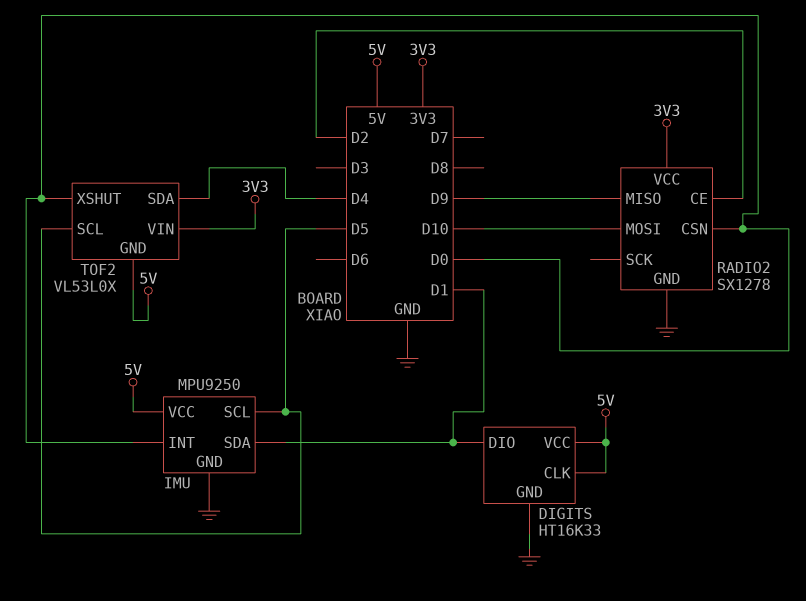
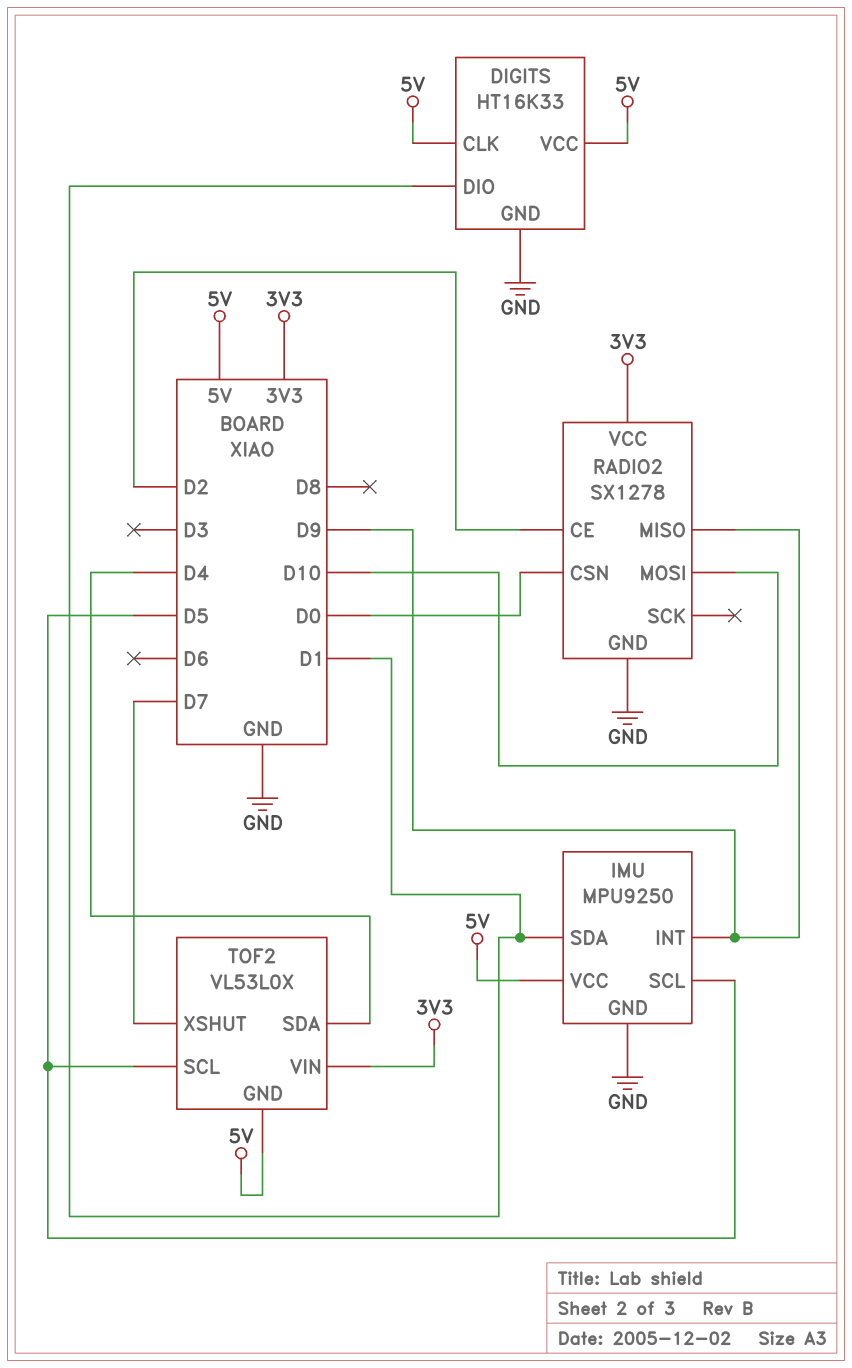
IMU pin INT: D0 -> D9
TOF2 pin XSHUT: D0 -> D7

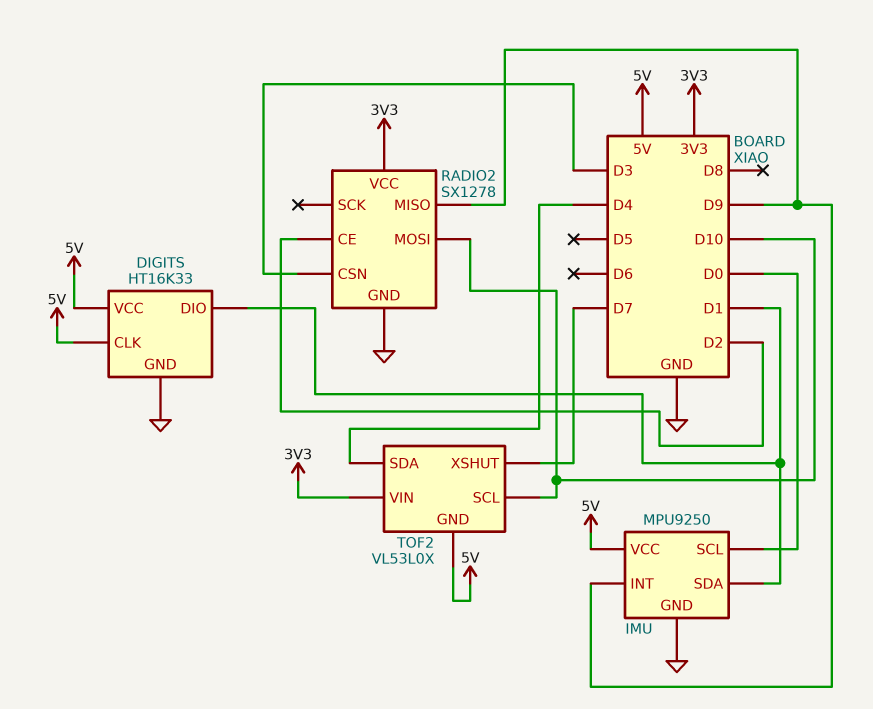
IMU pin SCL: D5 -> D0
RADIO2 pin CSN: D0 -> D3
TOF2 pin SCL: D5 -> D10

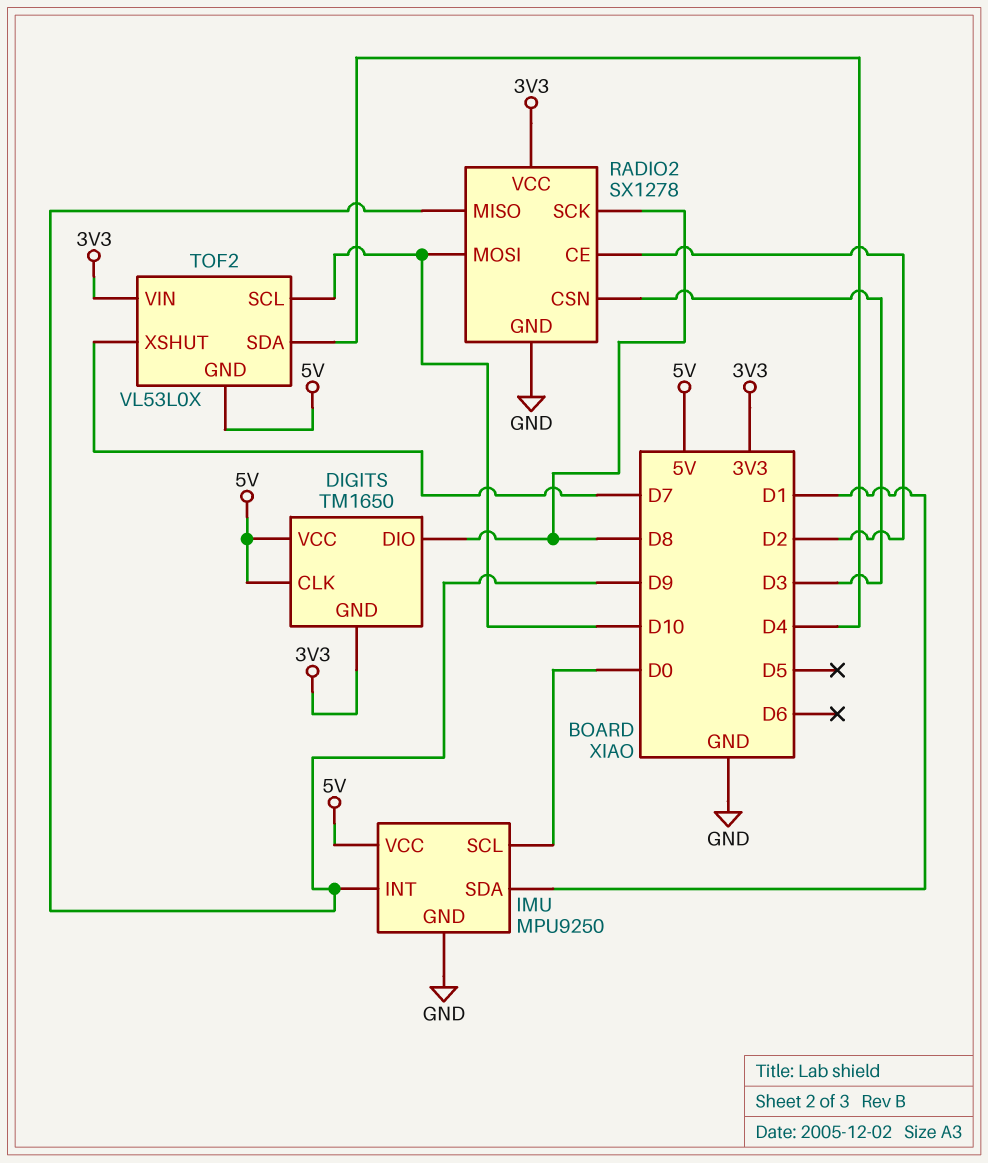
DIGITS: HT16K33 -> TM1650
DIGITS pin DIO: D1 -> D8
DIGITS pin GND: GND -> 3V3
RADIO2 pin SCK: none -> D8

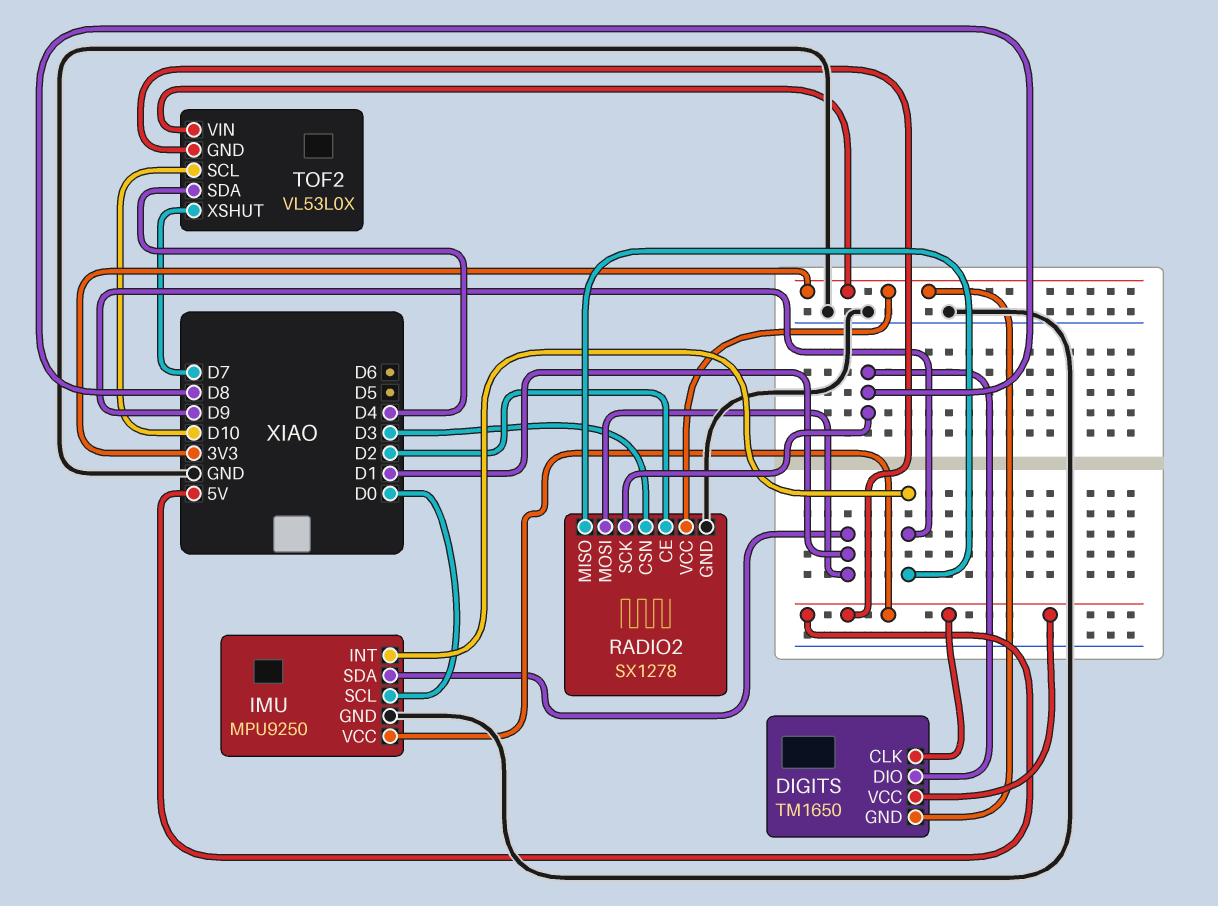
RADIO2 pin MOSI: D10 -> D1

